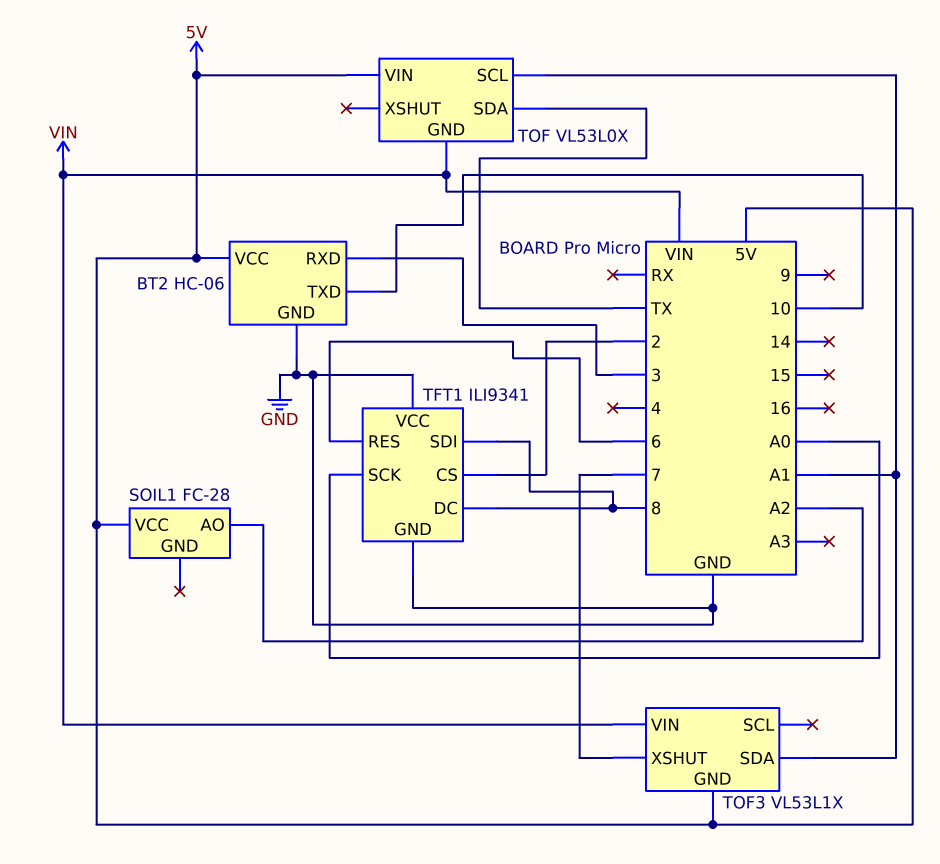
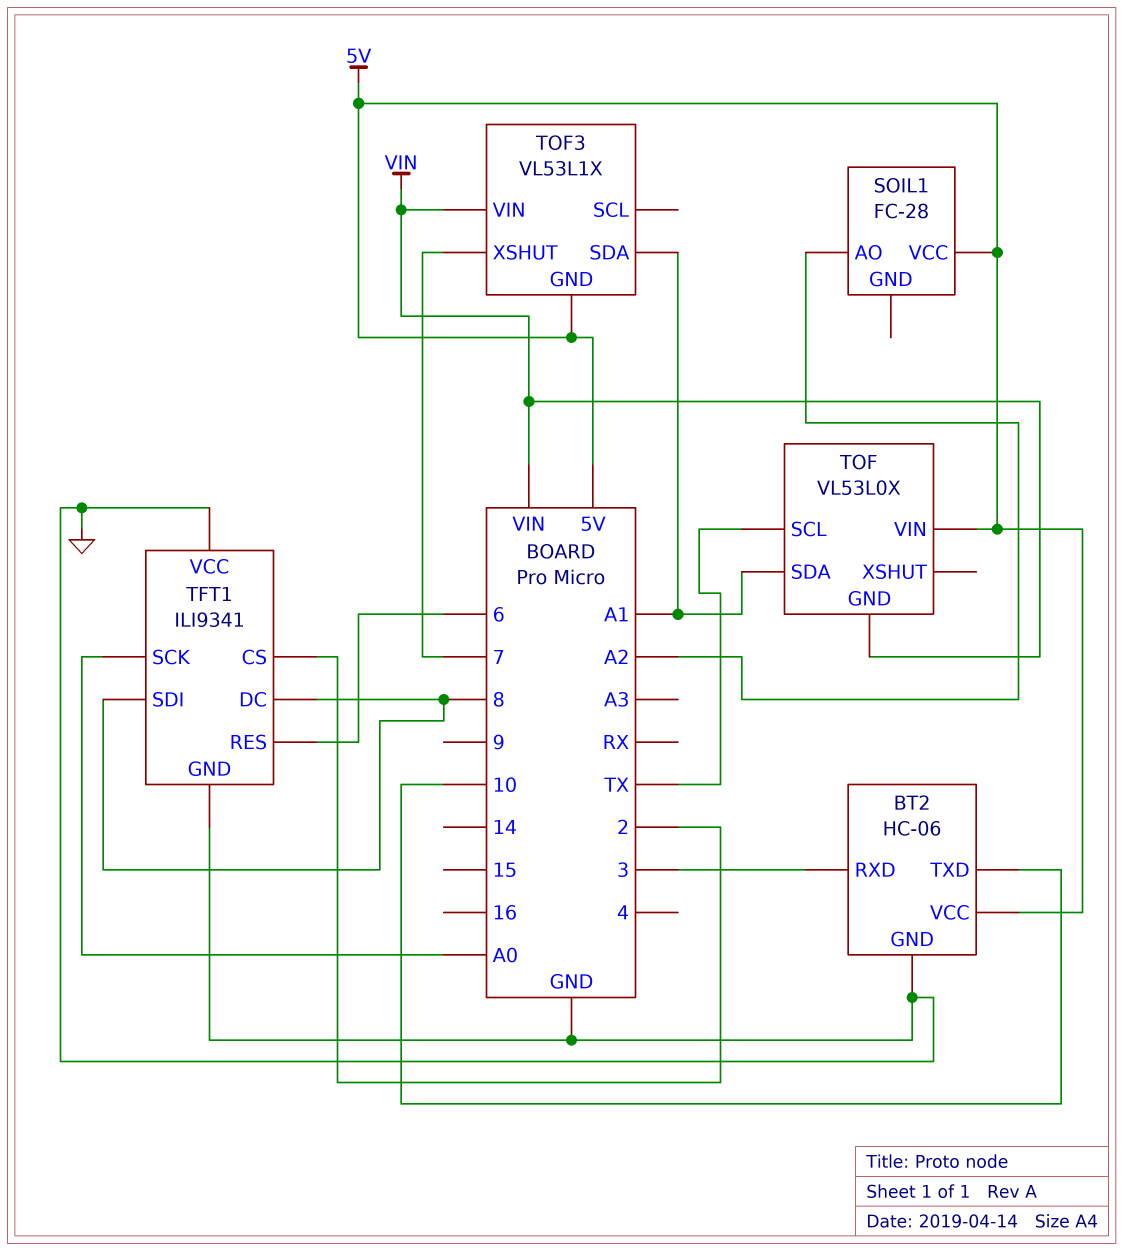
TOF pin SCL: A1 -> TX
TOF pin SDA: TX -> A1

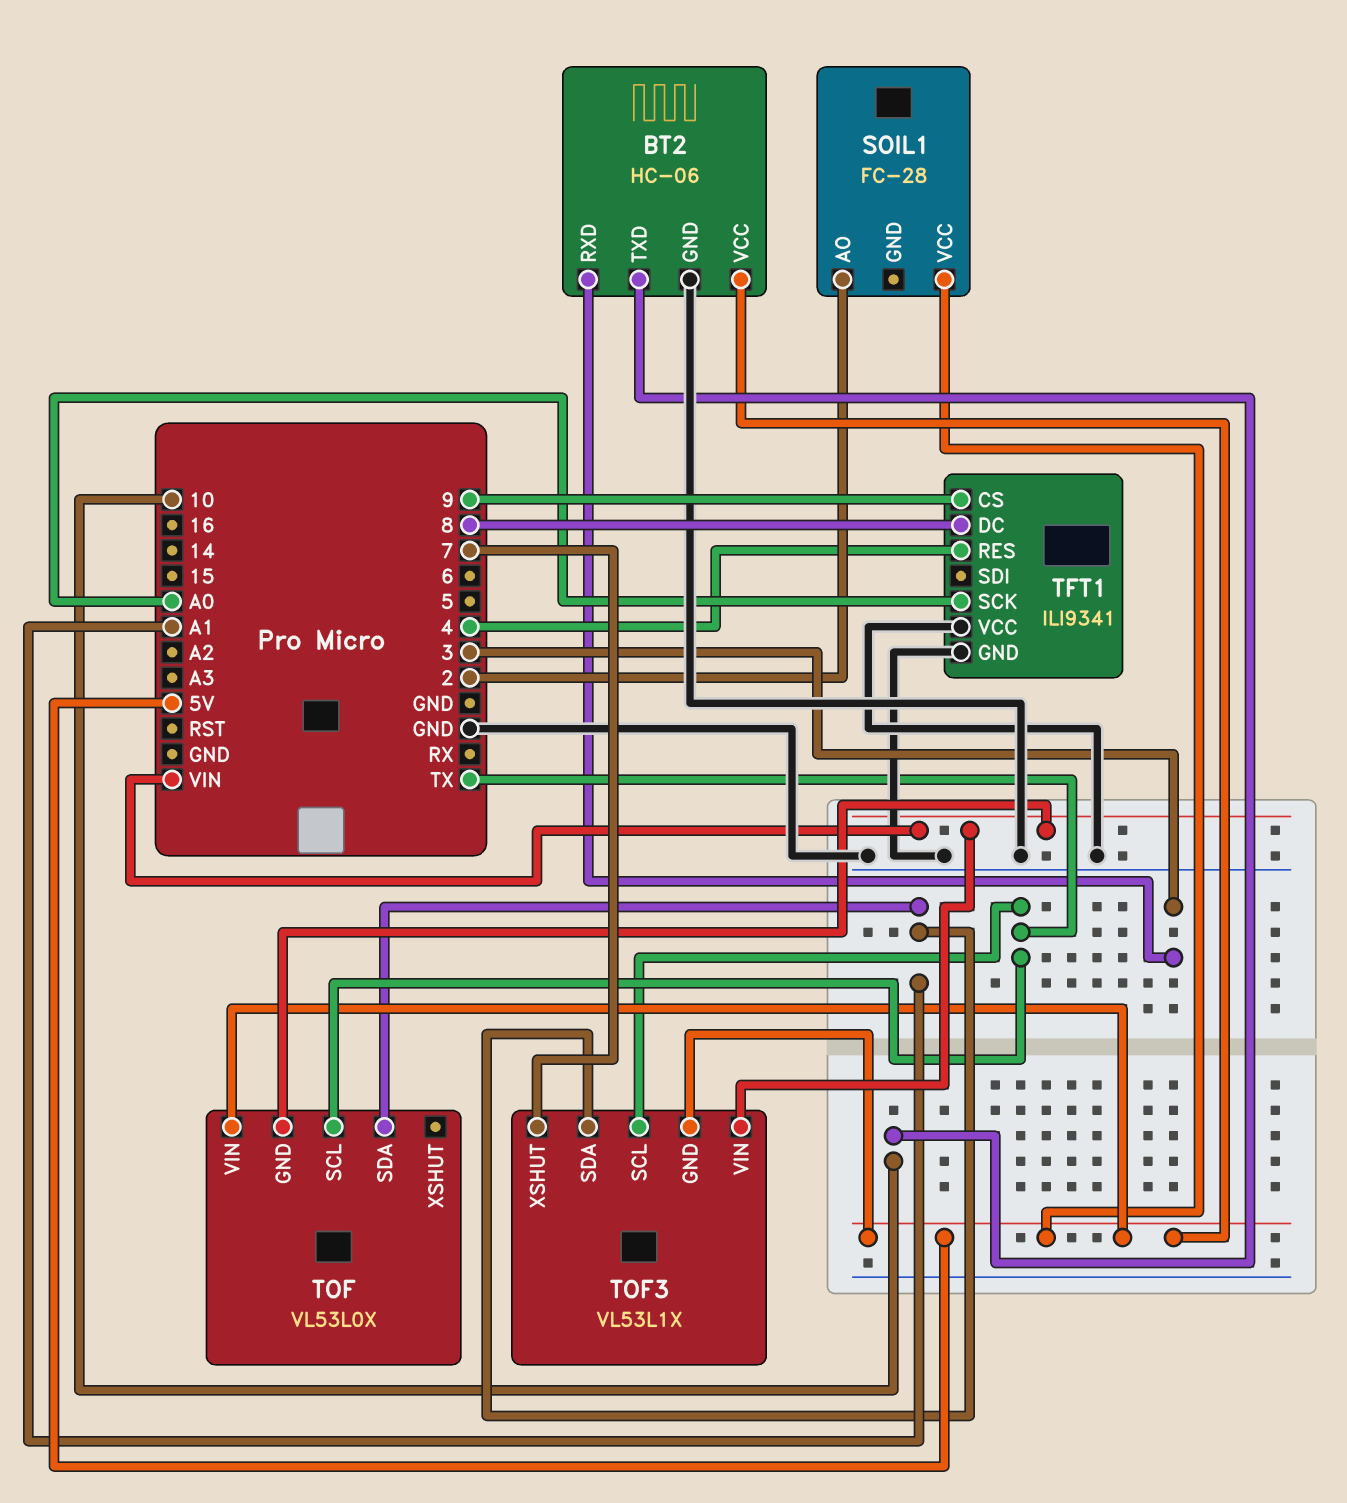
SOIL1 pin AO: A2 -> 2
TFT1 pin CS: 2 -> 9
TFT1 pin RES: 6 -> 4
TFT1 pin SDI: 8 -> none
TOF3 pin SCL: none -> TX

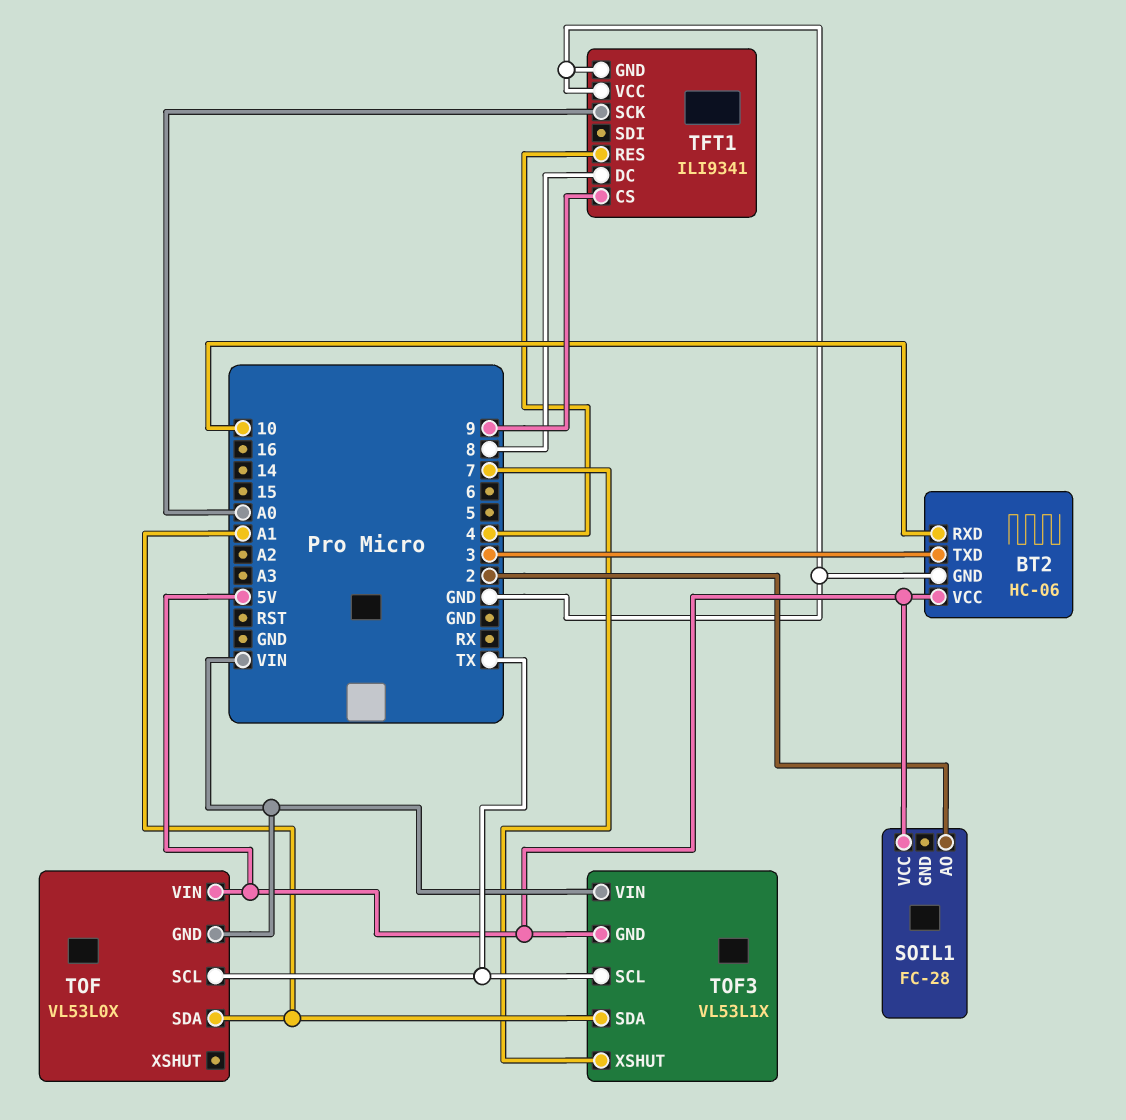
BT2 pin RXD: 3 -> 10
BT2 pin TXD: 10 -> 3

